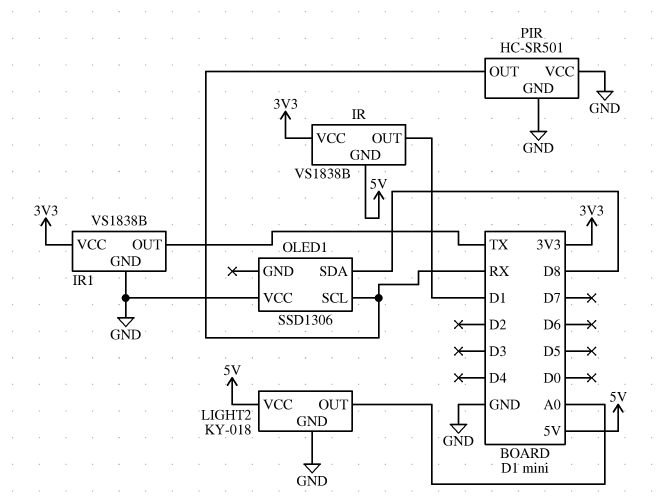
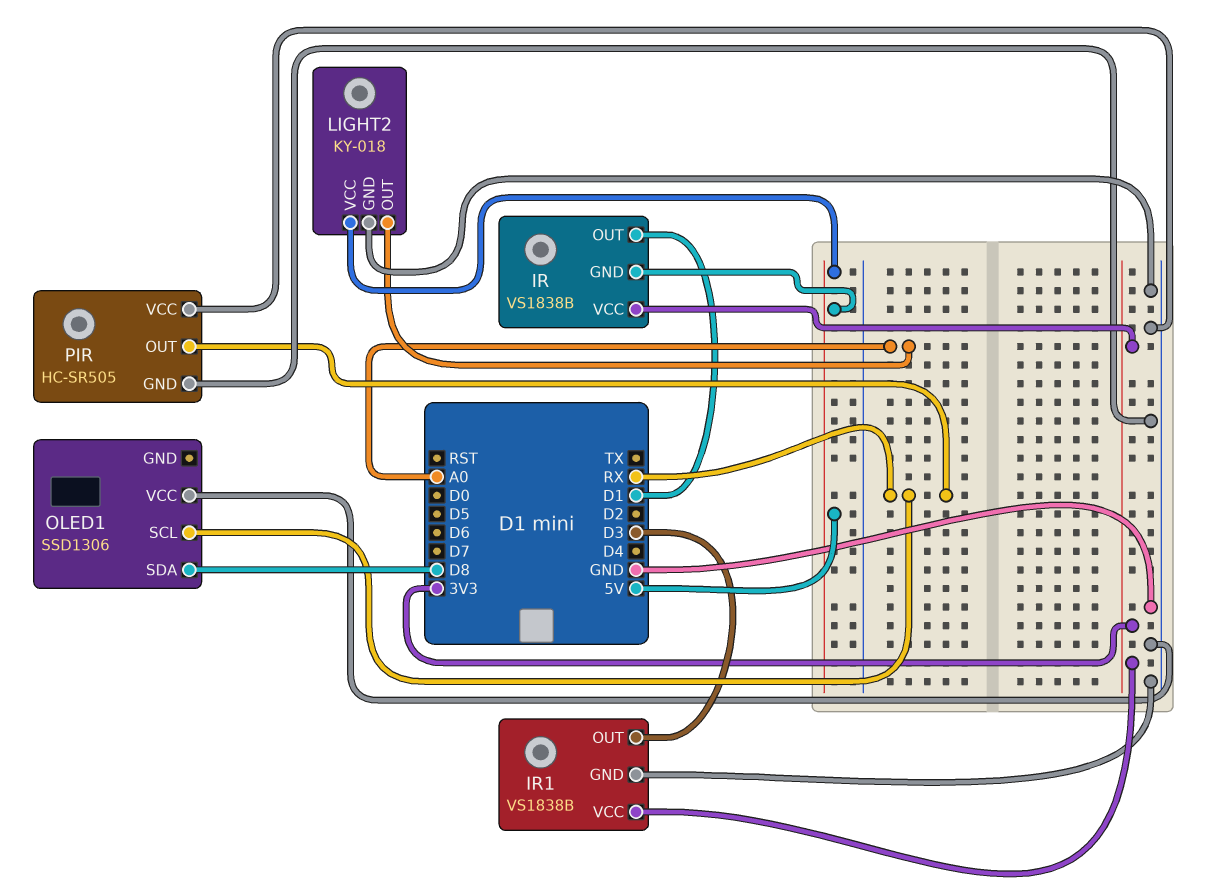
IR1 pin OUT: TX -> D3
PIR: HC-SR501 -> HC-SR505

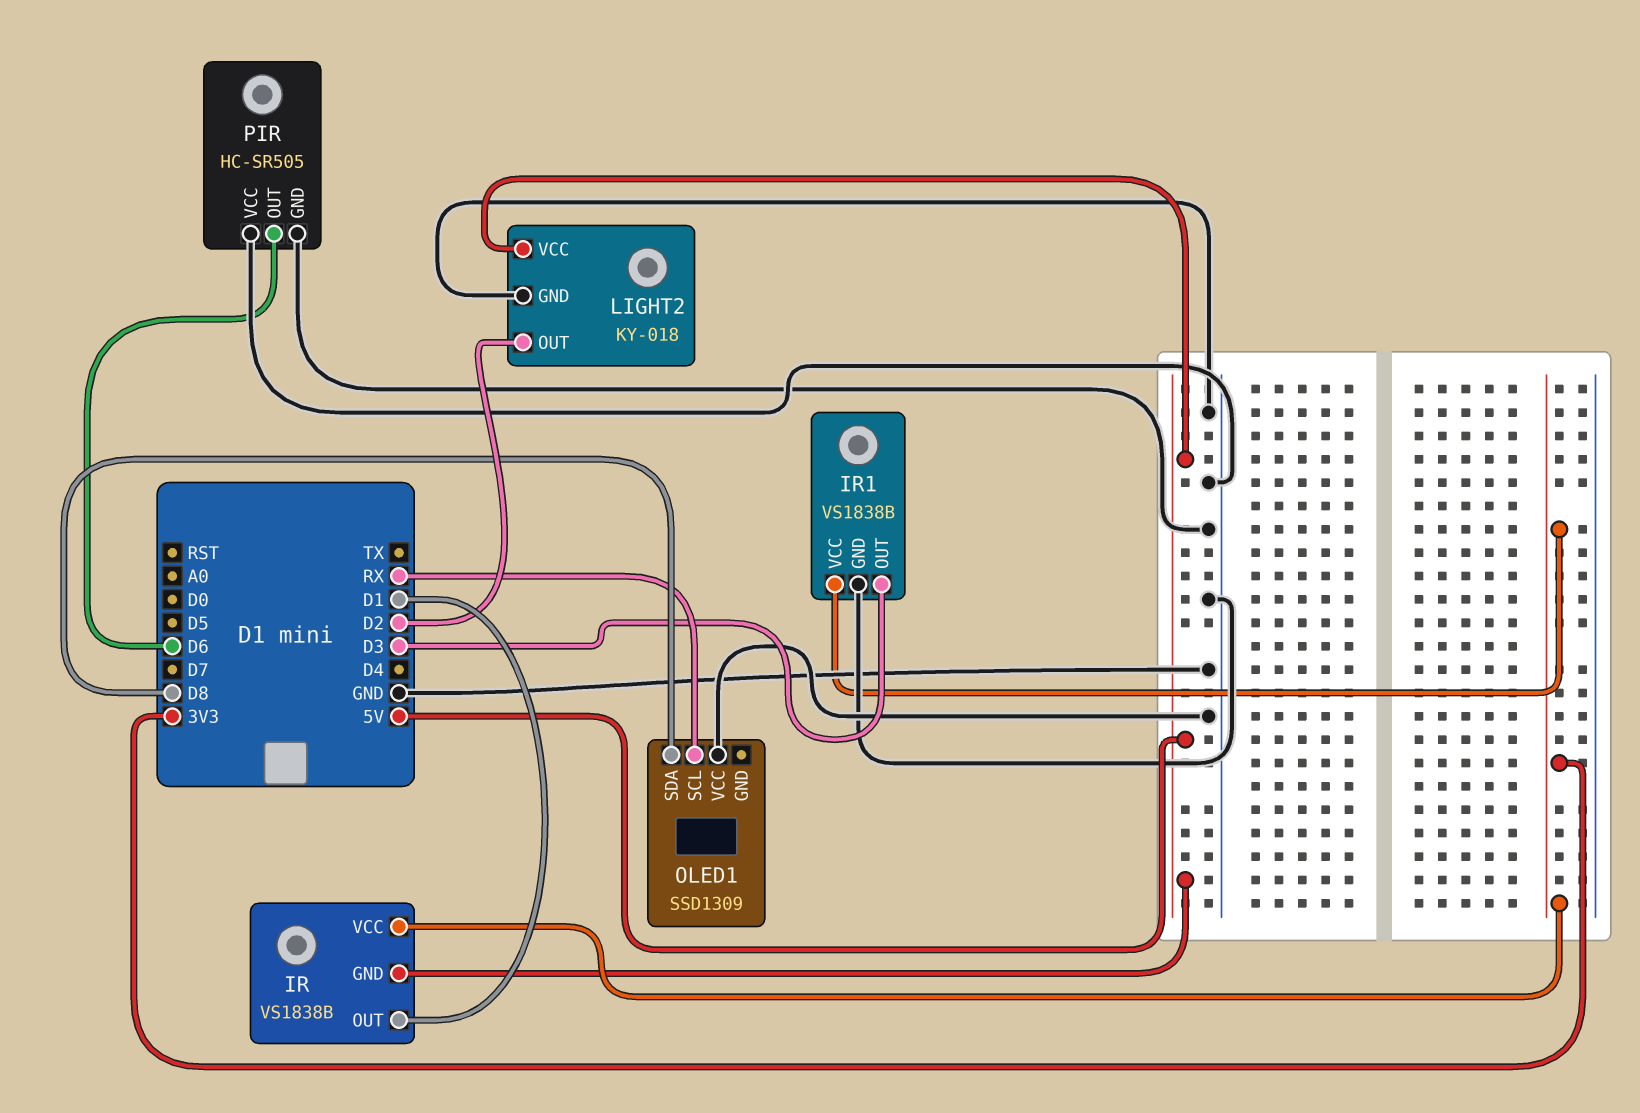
LIGHT2 pin OUT: A0 -> D2
OLED1: SSD1306 -> SSD1309
PIR pin OUT: RX -> D6

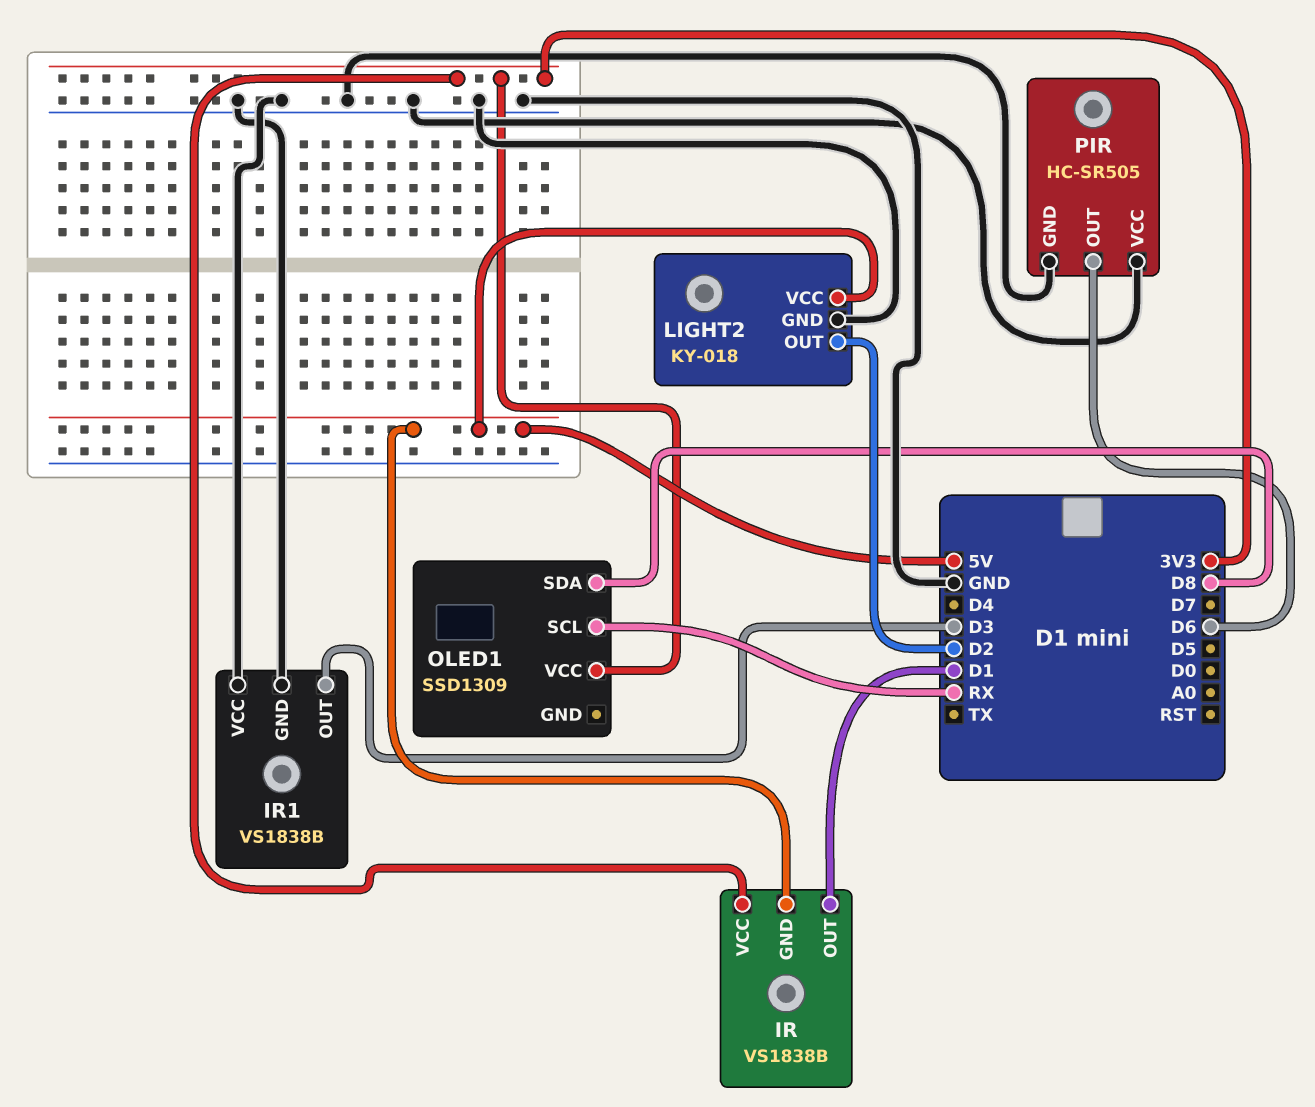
IR1 pin VCC: 3V3 -> GND
OLED1 pin VCC: GND -> 3V3

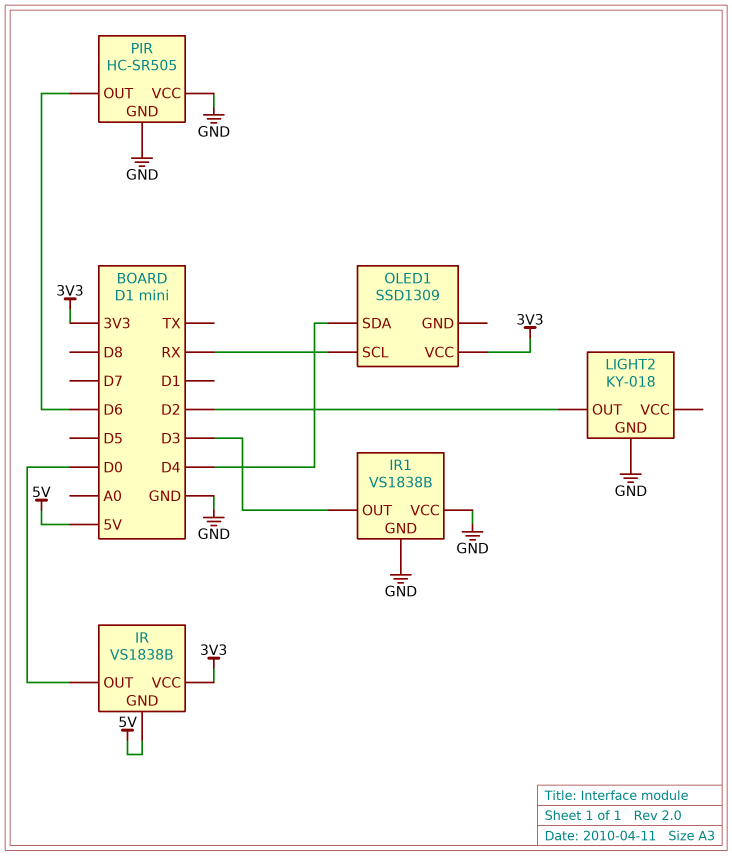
IR pin OUT: D1 -> D0
LIGHT2 pin VCC: 5V -> none
OLED1 pin SDA: D8 -> D4

